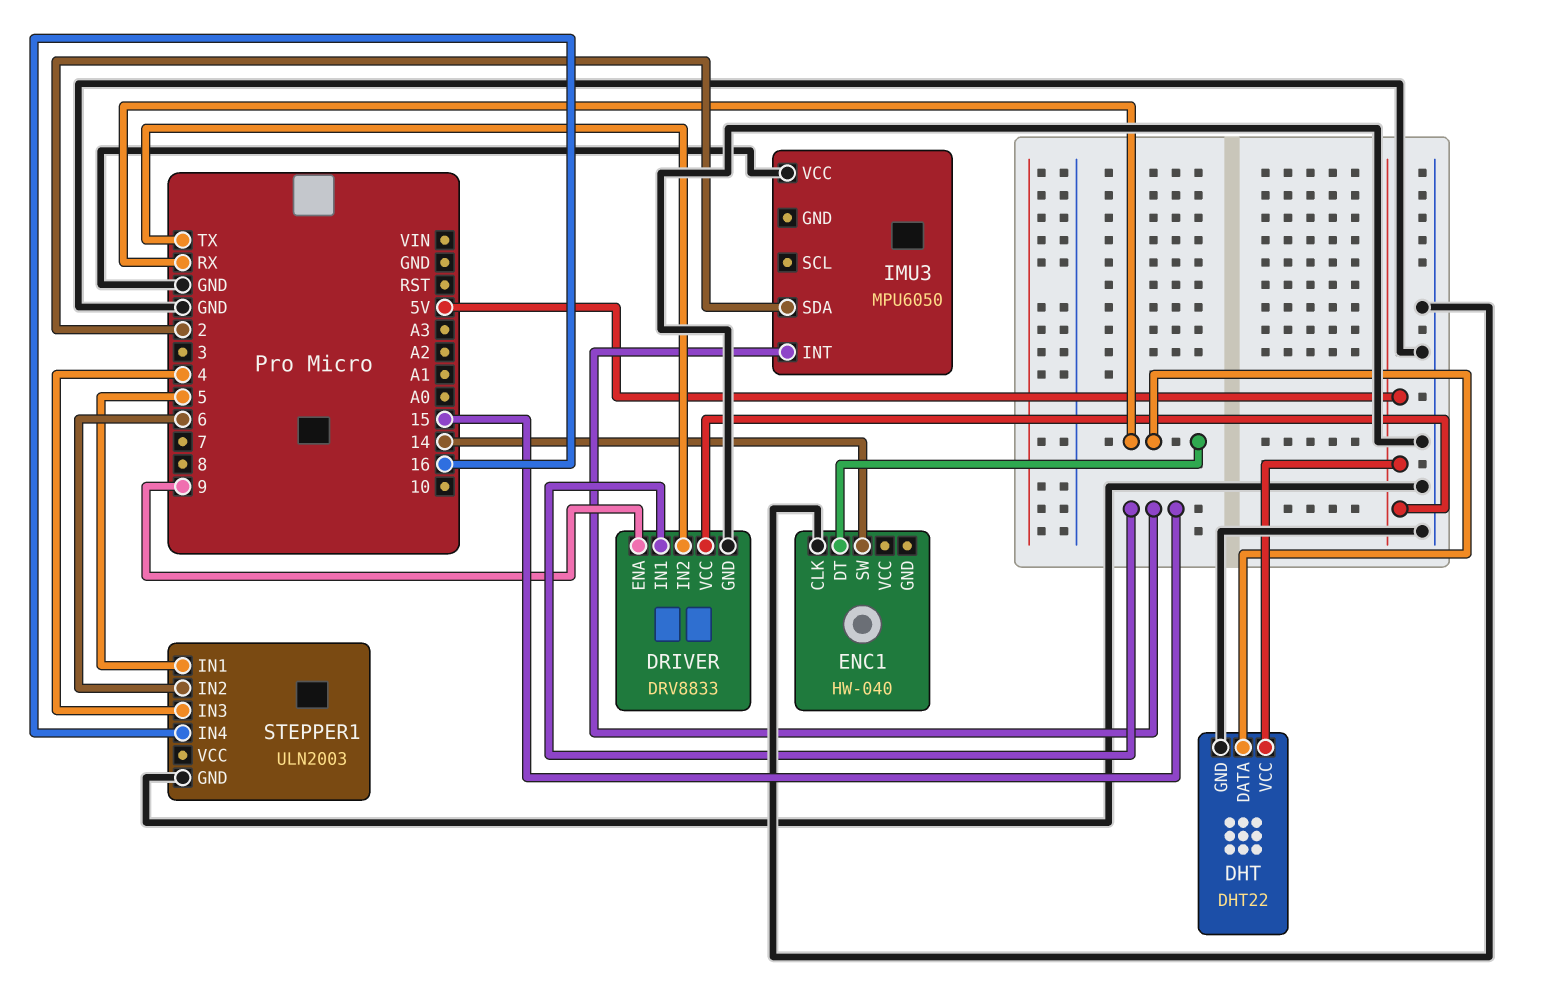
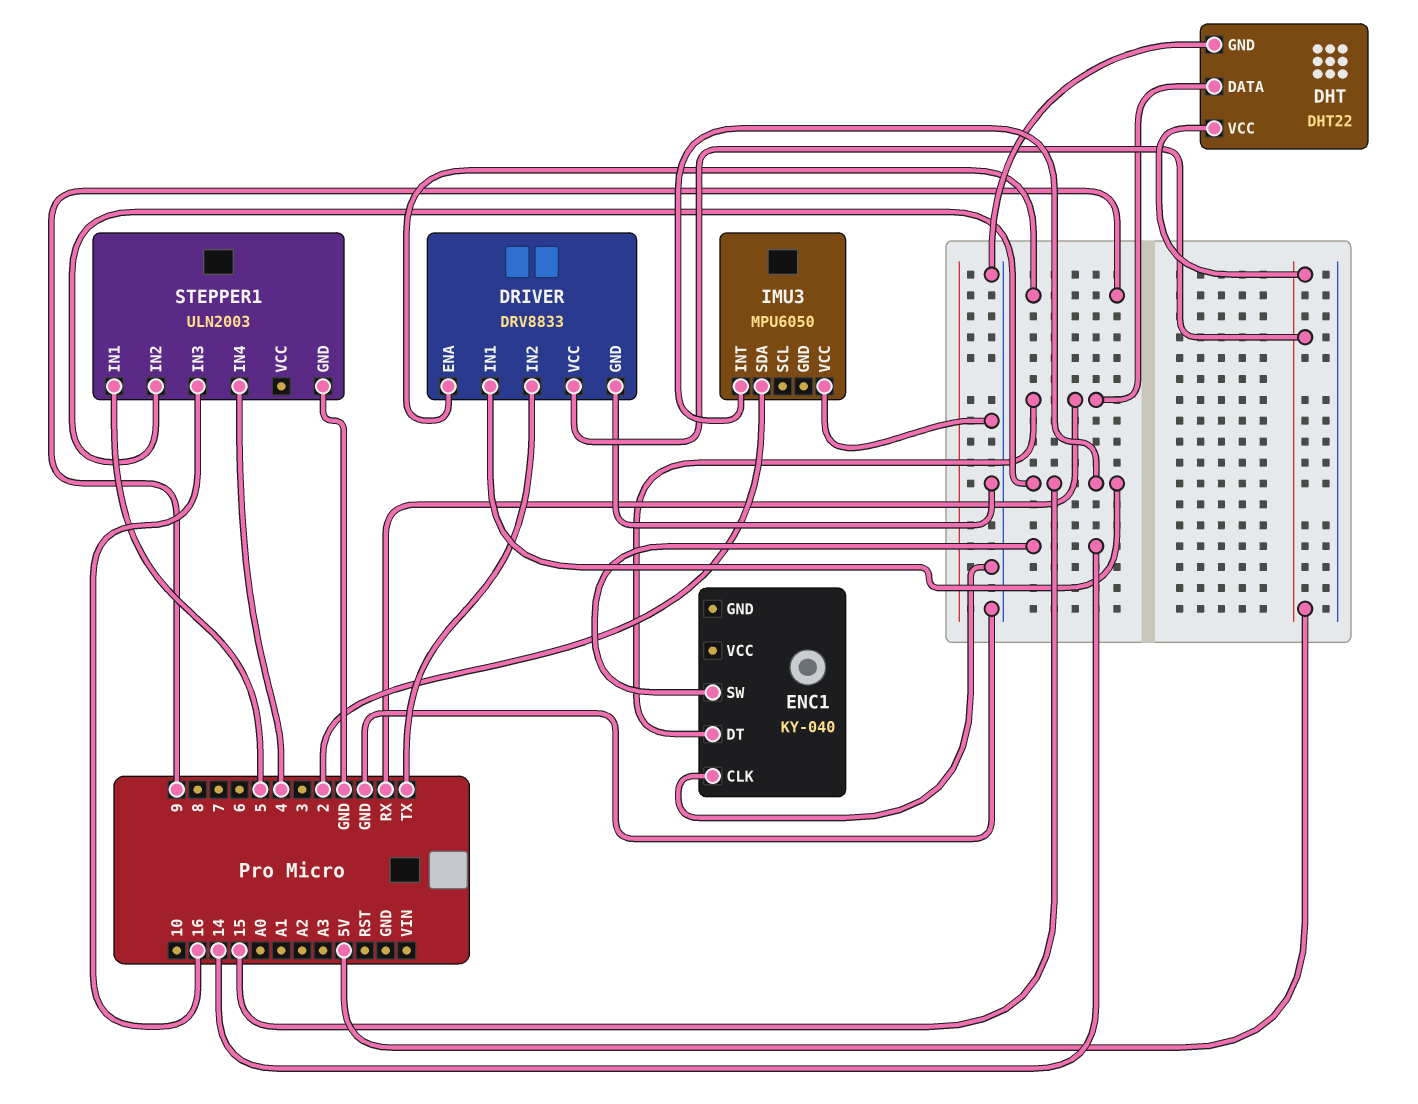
ENC1: HW-040 -> KY-040
STEPPER1 pin IN2: 6 -> 15
STEPPER1 pin IN3: 4 -> 16
STEPPER1 pin IN4: 16 -> 4

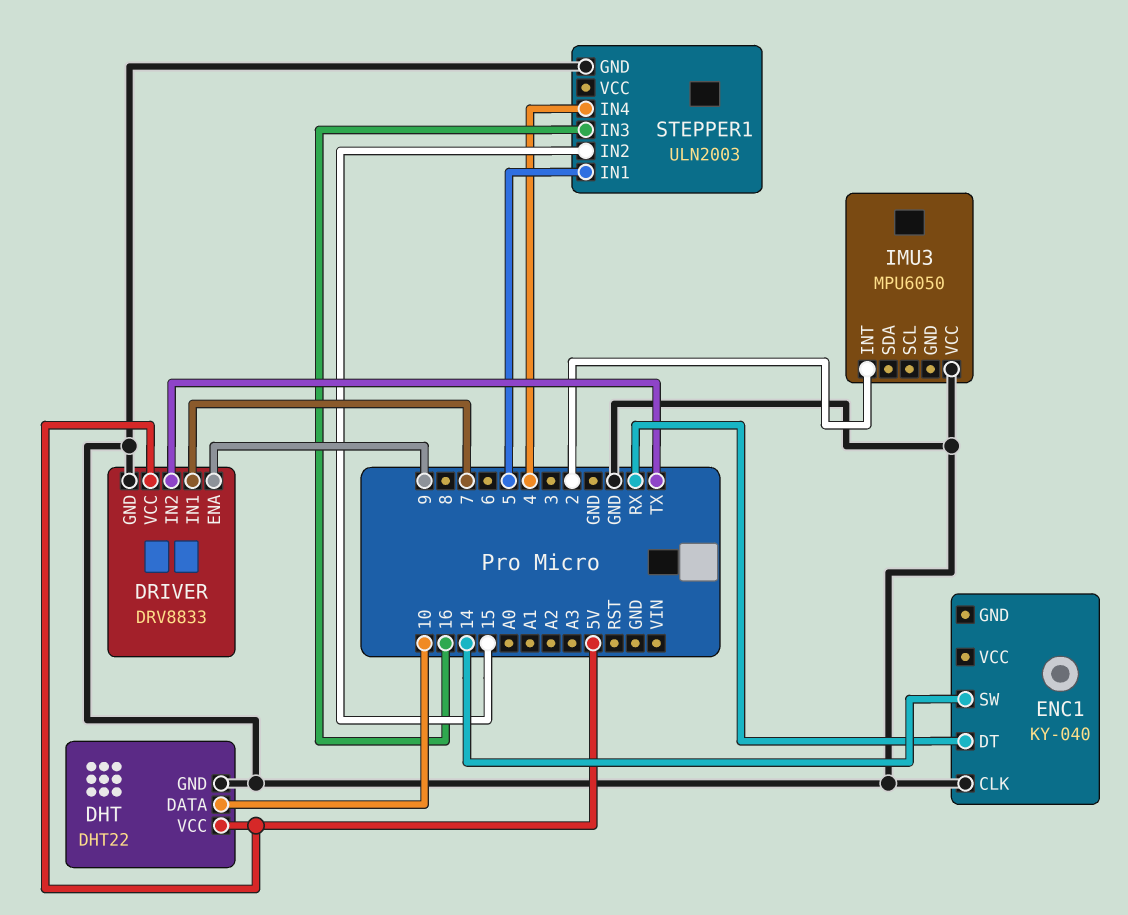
DHT pin DATA: RX -> 10
DRIVER pin IN1: 15 -> 7
IMU3 pin INT: 15 -> 2
IMU3 pin SDA: 2 -> none

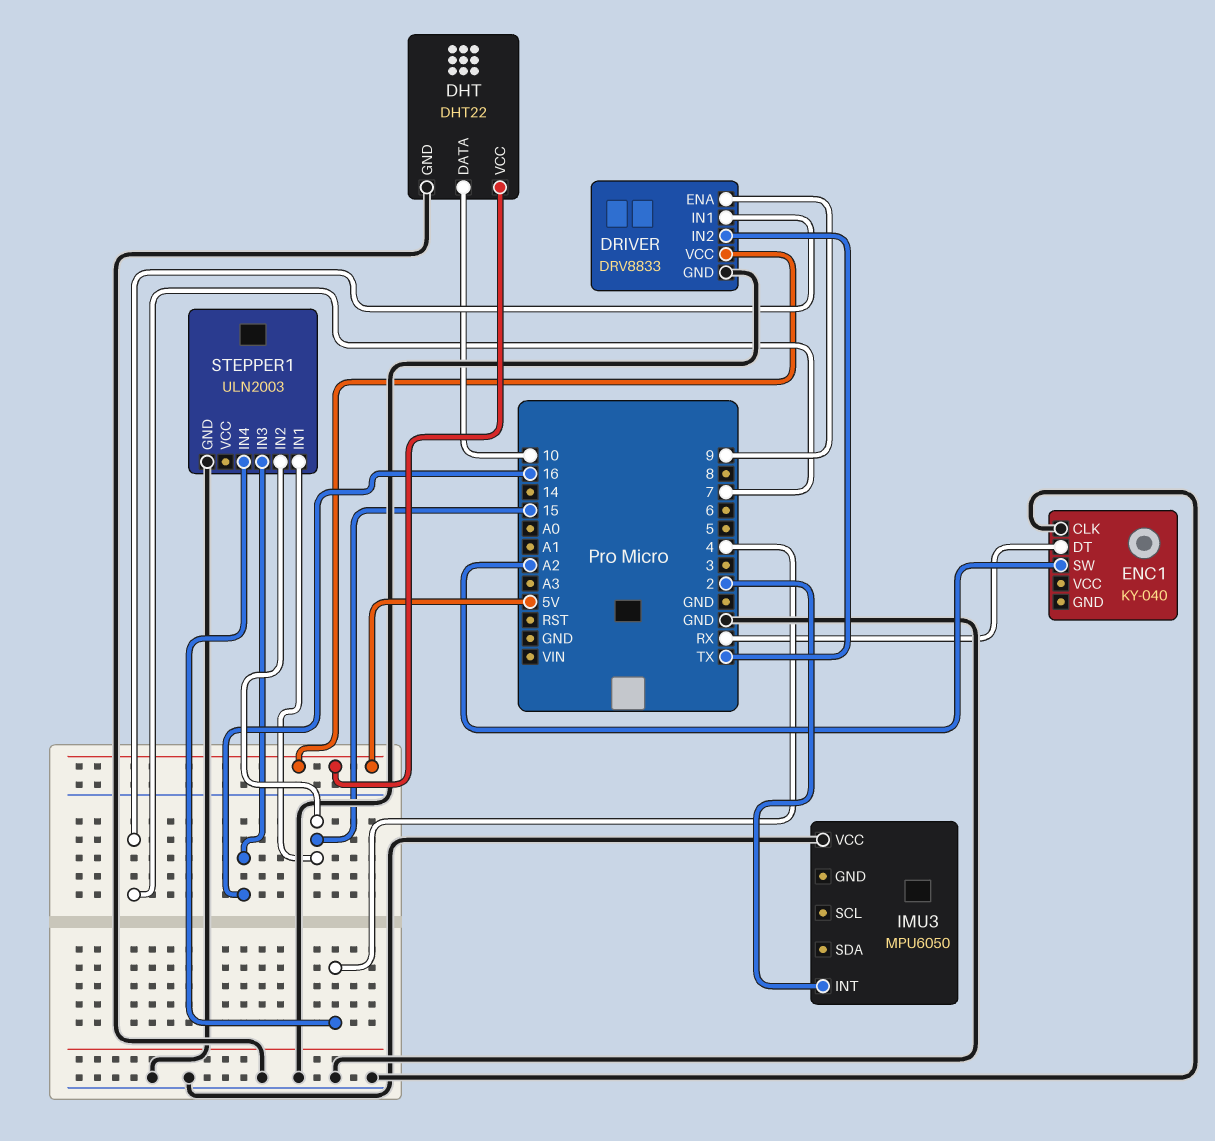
ENC1 pin SW: 14 -> A2
STEPPER1 pin IN1: 5 -> 15

